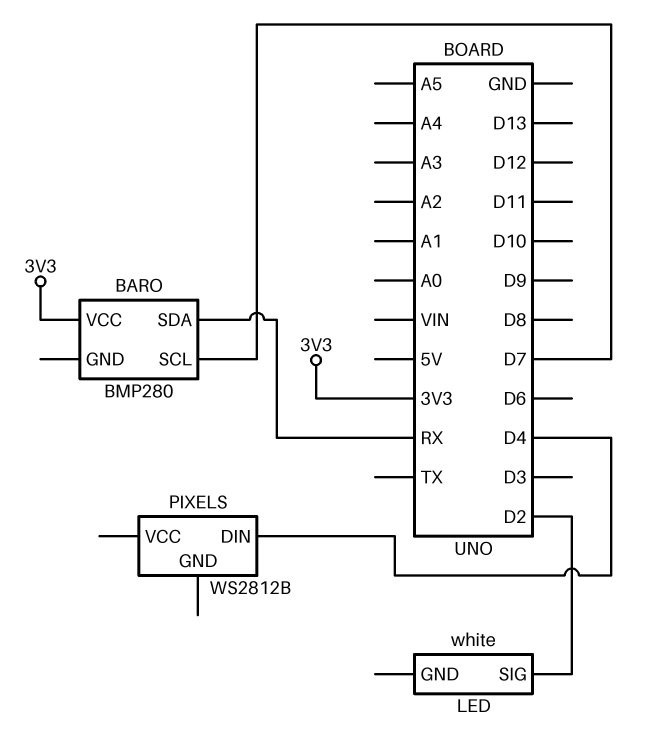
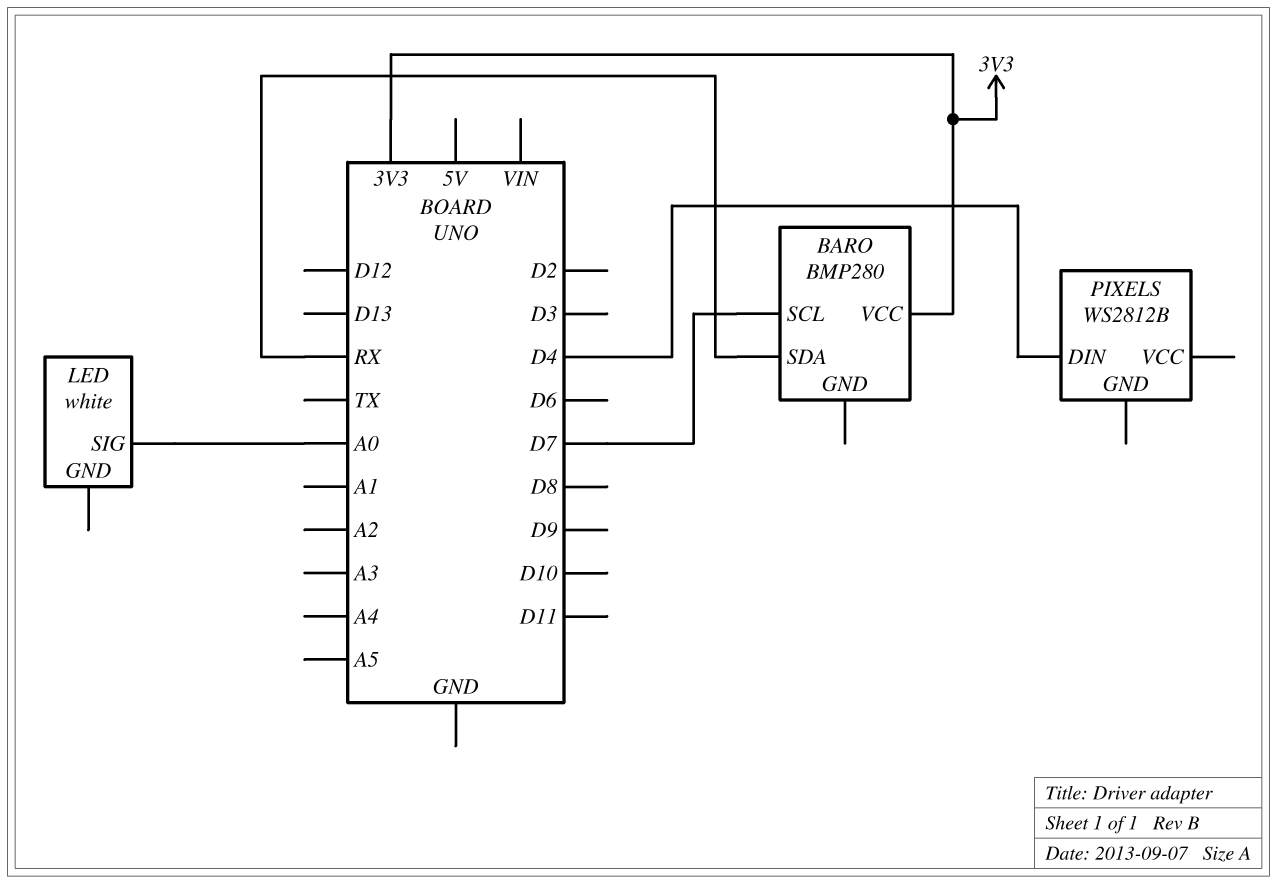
LED pin SIG: D2 -> A0

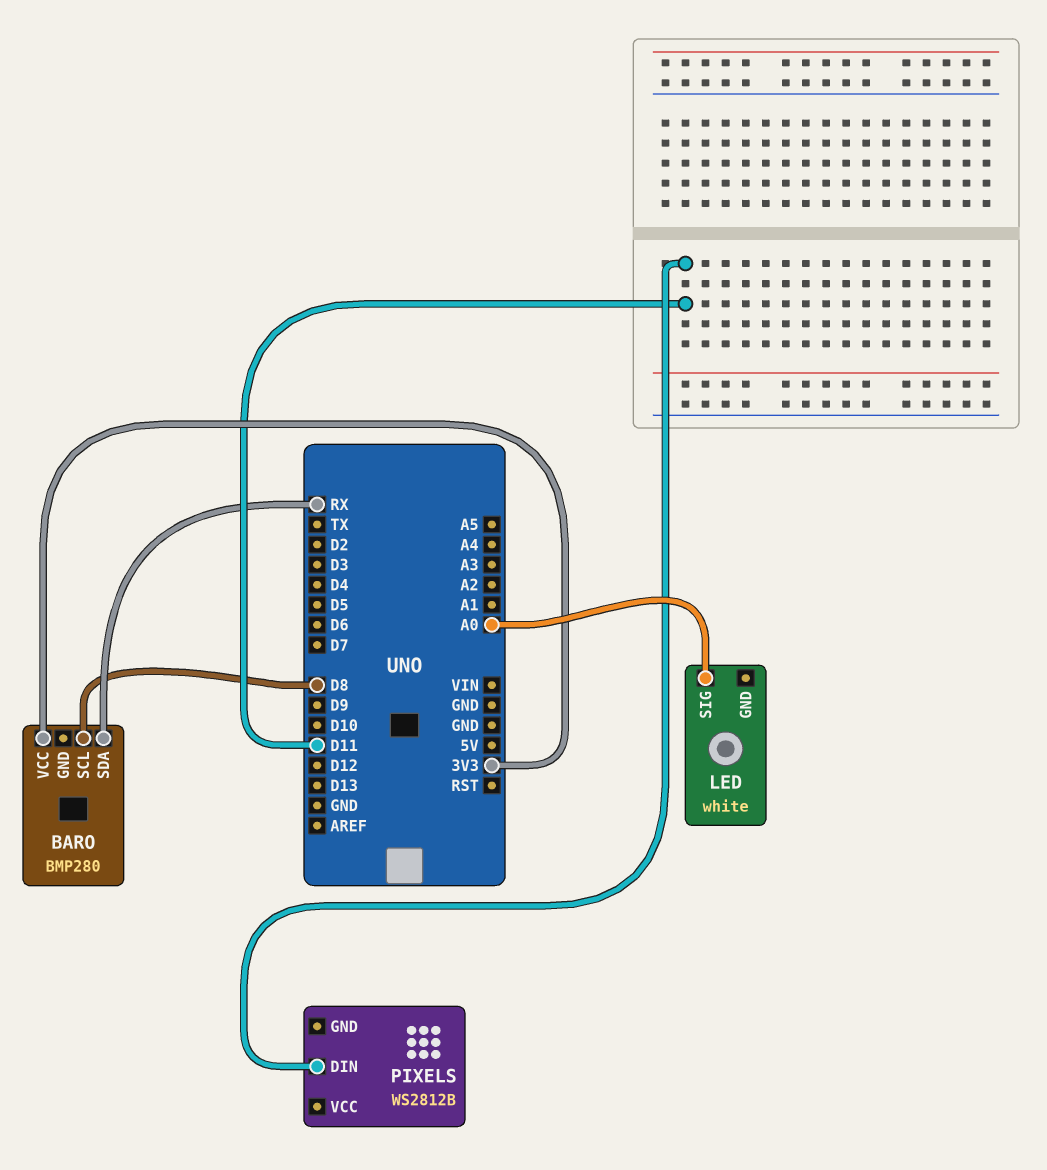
BARO pin SCL: D7 -> D8
PIXELS pin DIN: D4 -> D11

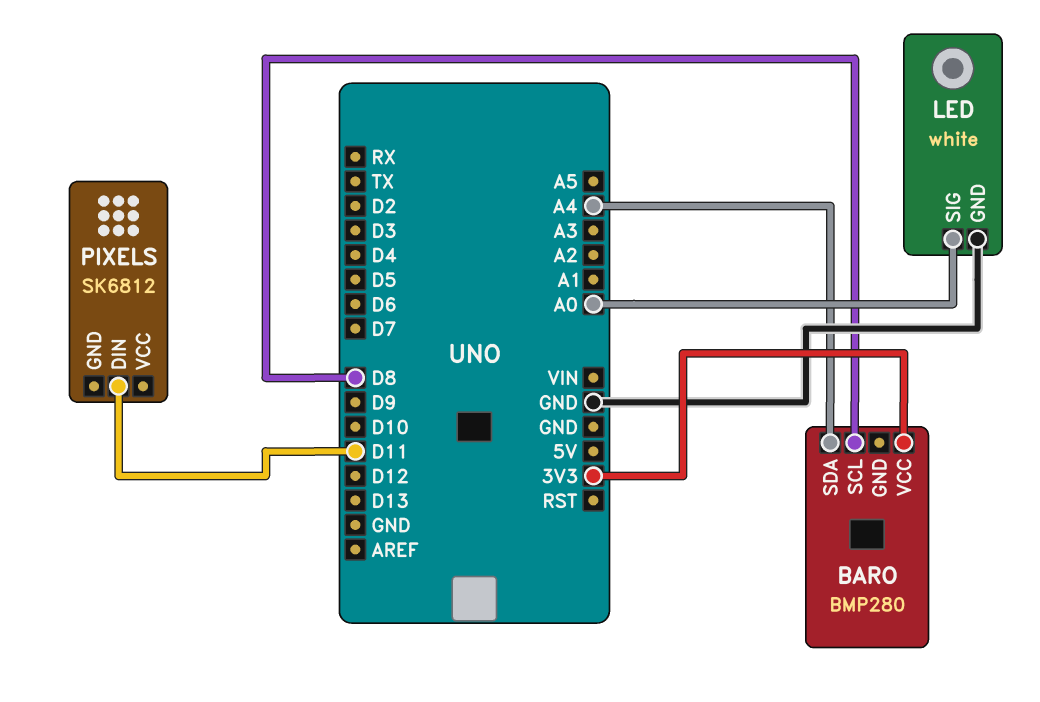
BARO pin SDA: RX -> A4
LED pin GND: none -> GND
PIXELS: WS2812B -> SK6812

